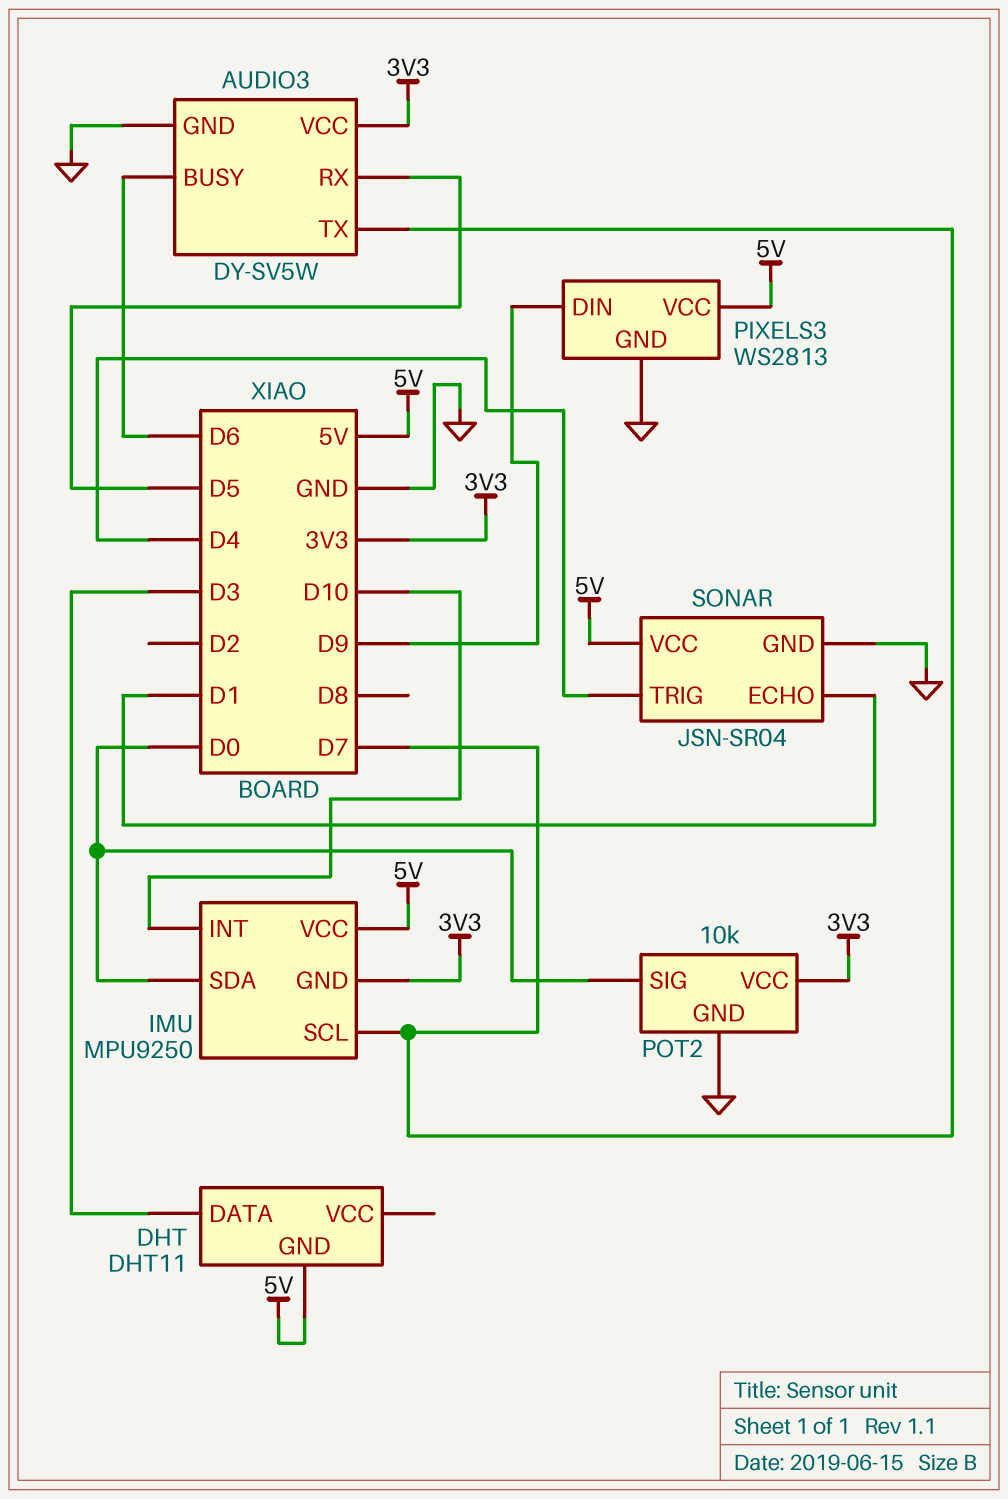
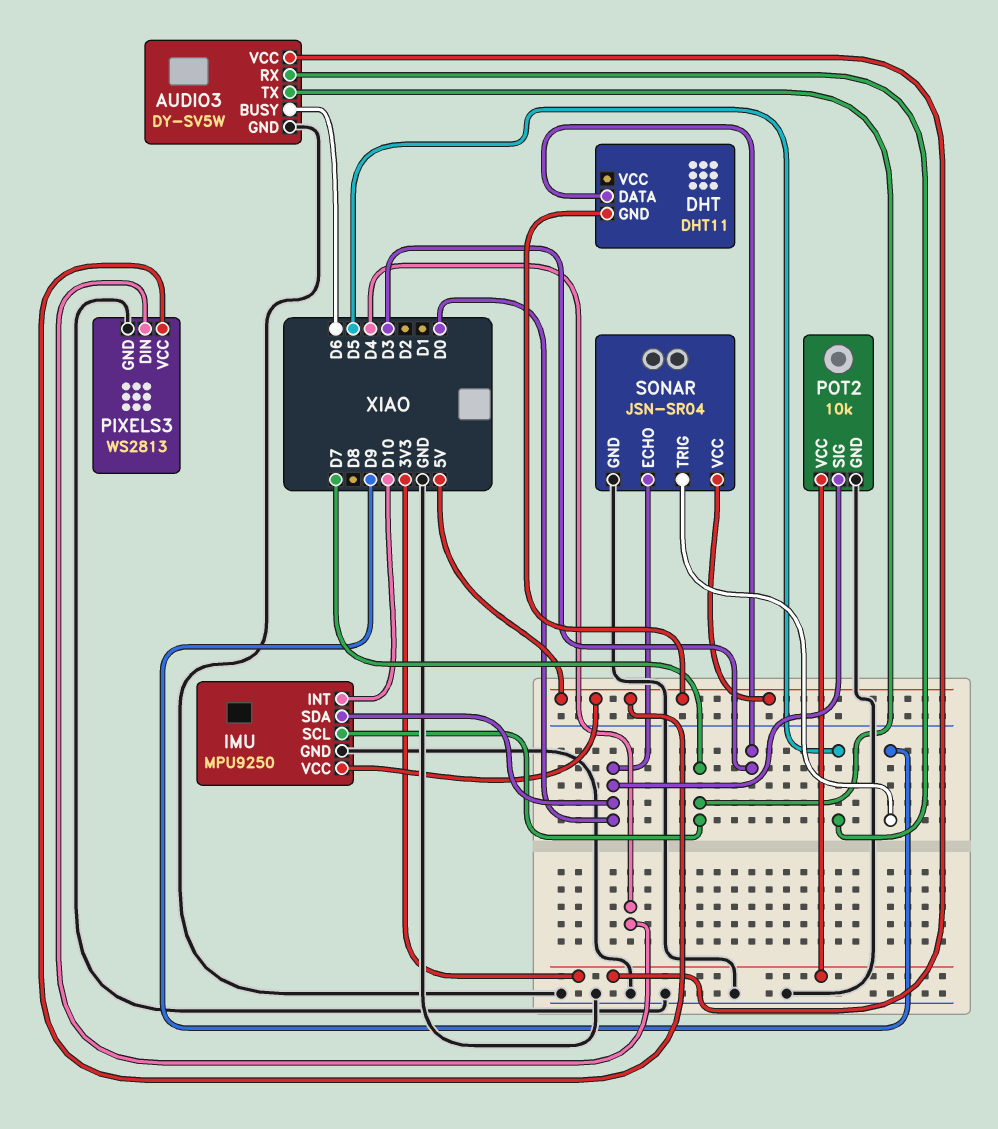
IMU pin GND: 3V3 -> GND
PIXELS3 pin DIN: D9 -> D4
SONAR pin ECHO: D1 -> D0
SONAR pin TRIG: D4 -> D9

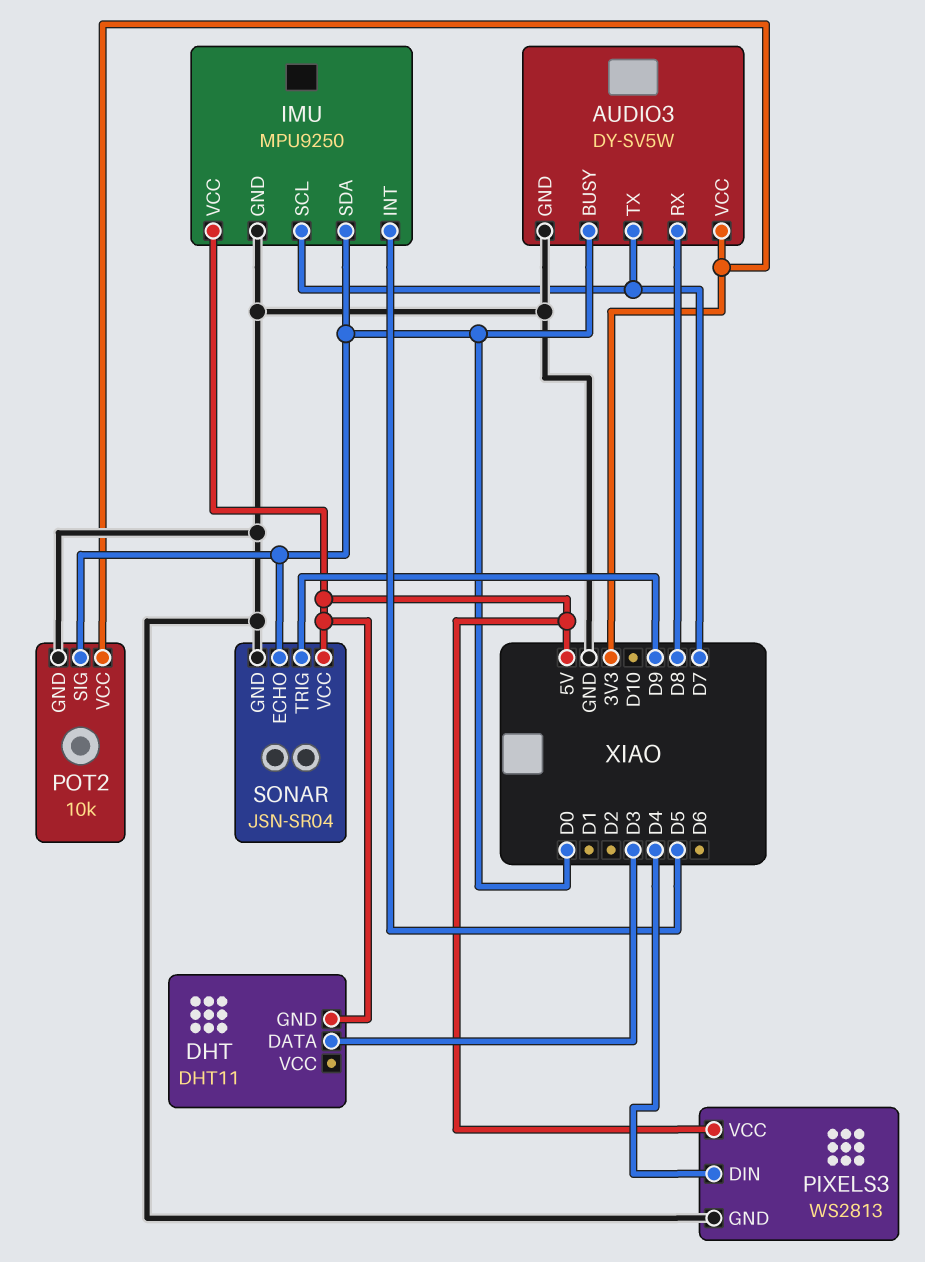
AUDIO3 pin BUSY: D6 -> D0
AUDIO3 pin RX: D5 -> D8
IMU pin INT: D10 -> D5

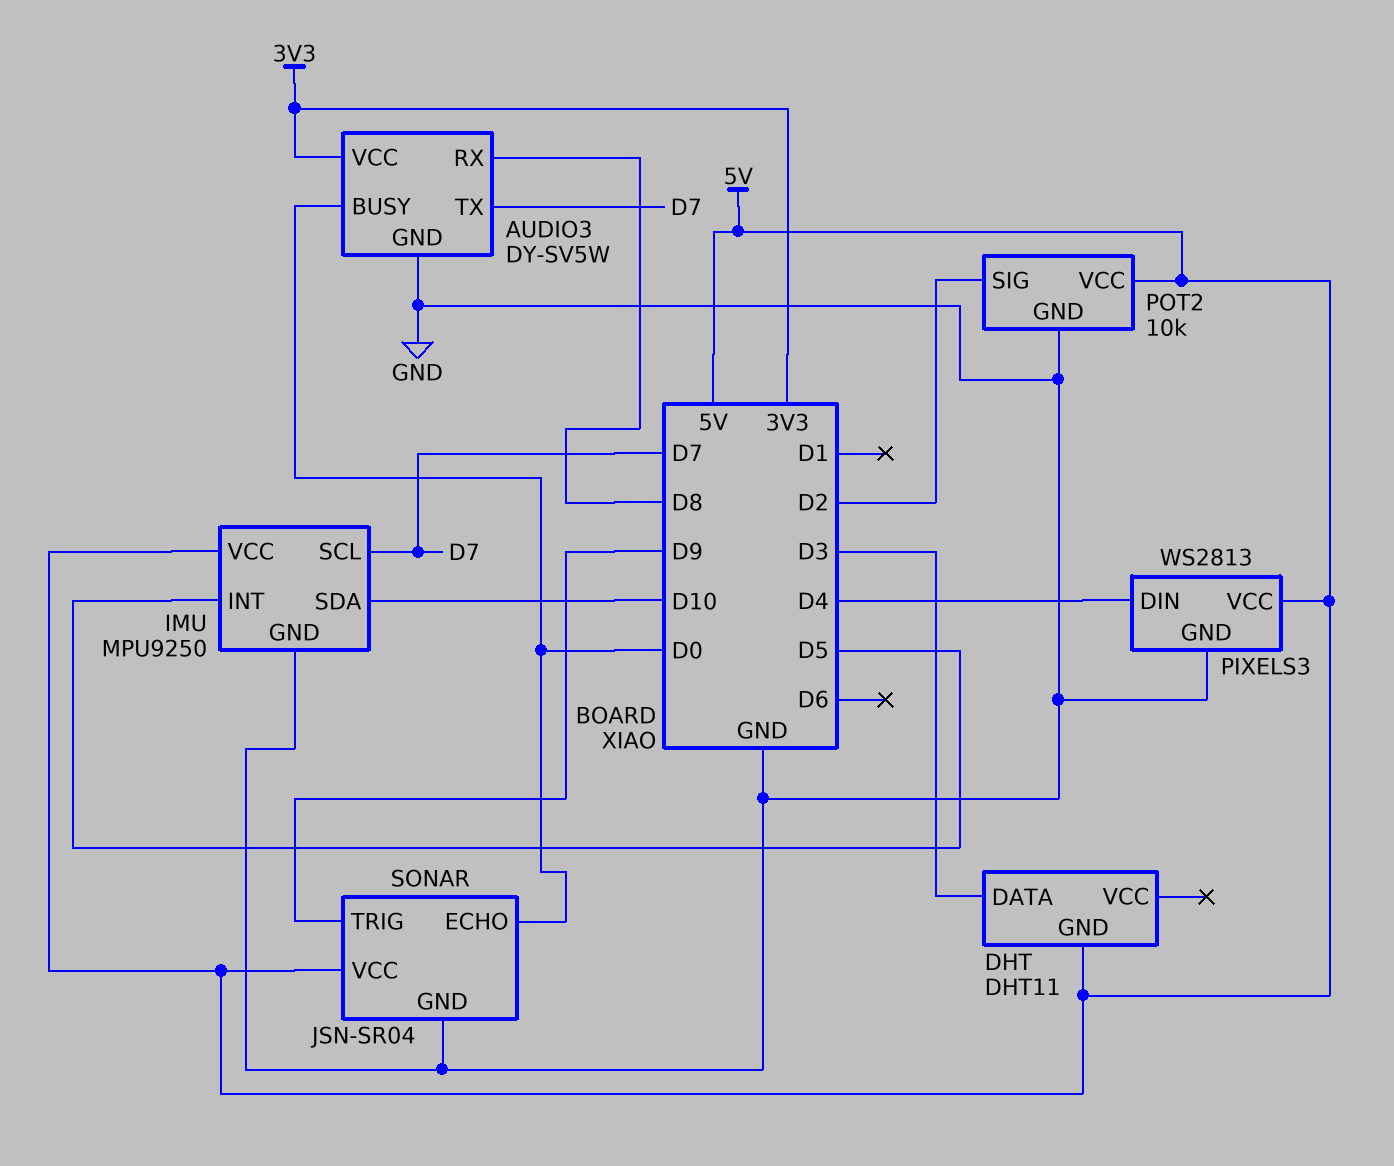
IMU pin SDA: D0 -> D10
POT2 pin SIG: D0 -> D2
POT2 pin VCC: 3V3 -> 5V

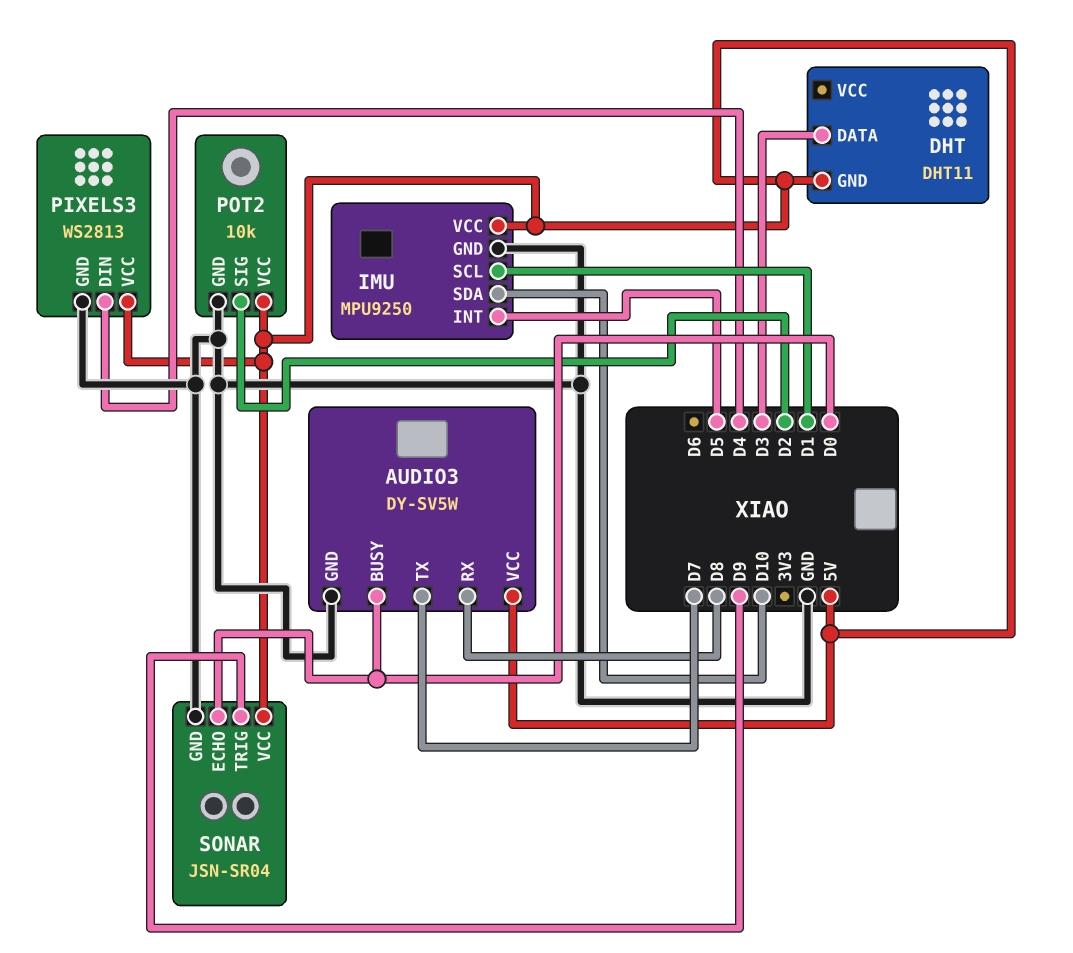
AUDIO3 pin VCC: 3V3 -> 5V
IMU pin SCL: D7 -> D1

